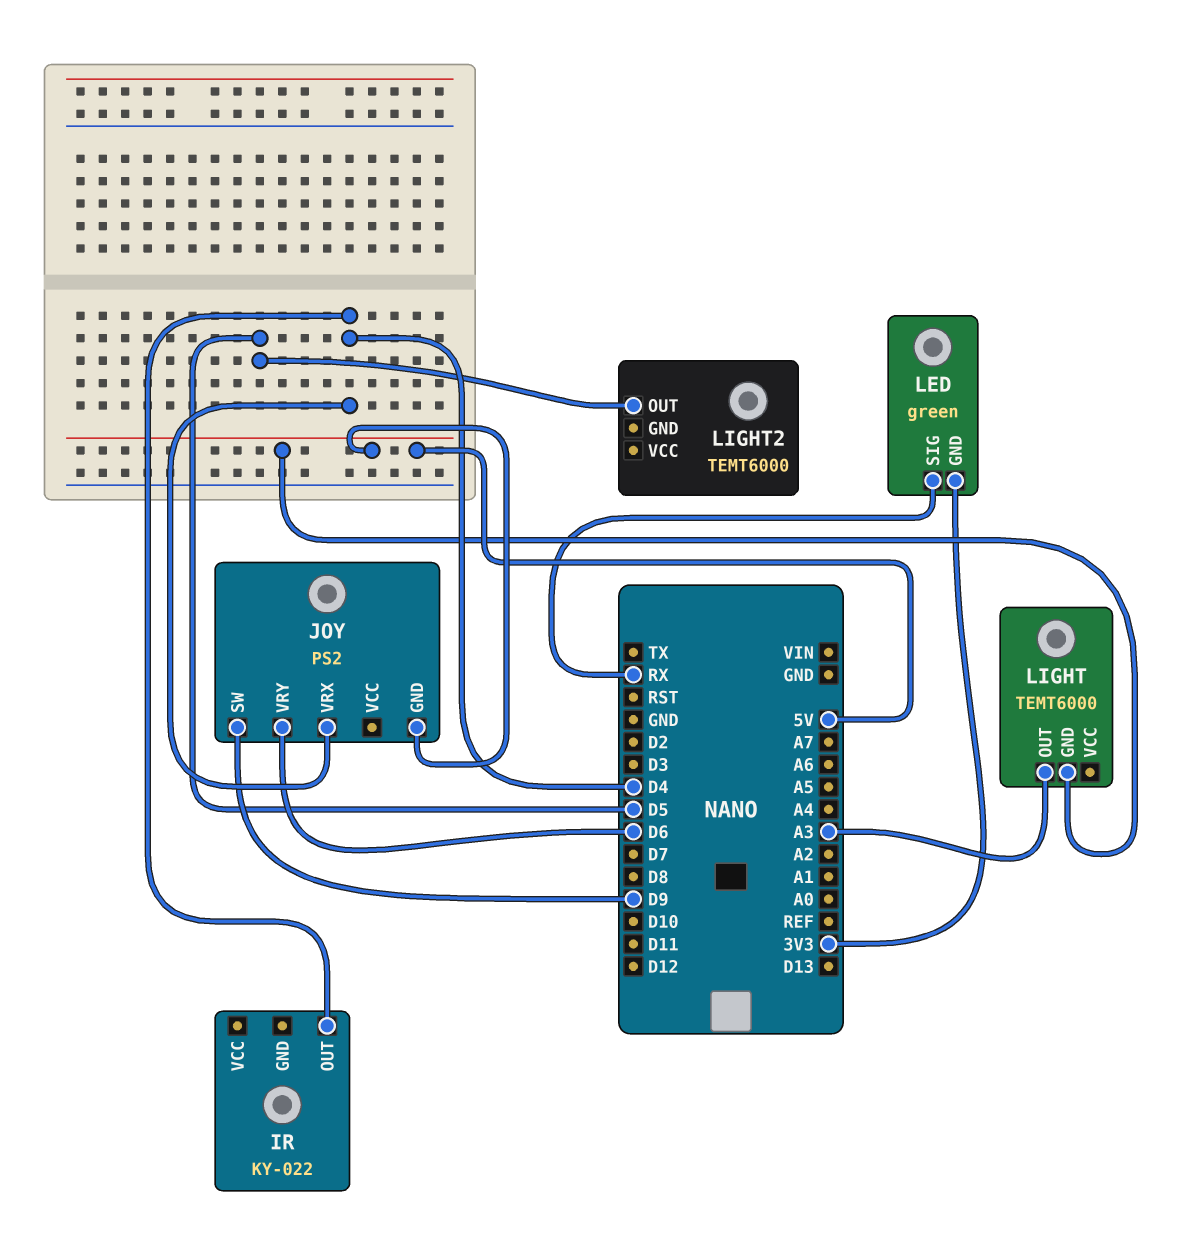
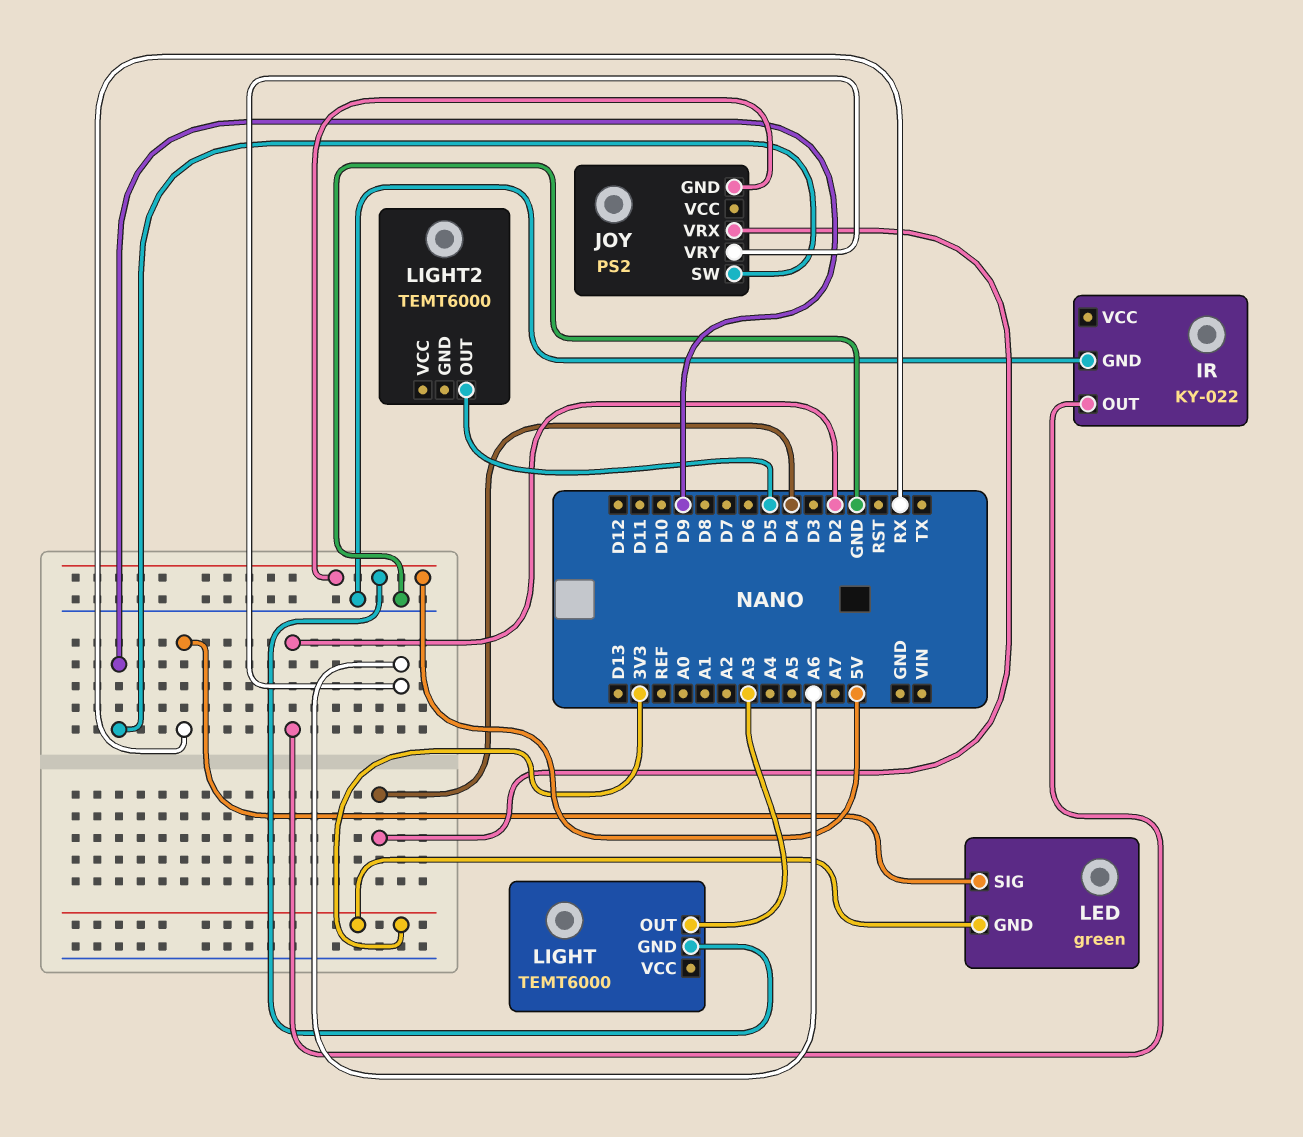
IR pin GND: none -> GND
IR pin OUT: D4 -> D2
JOY pin VRY: D6 -> A6

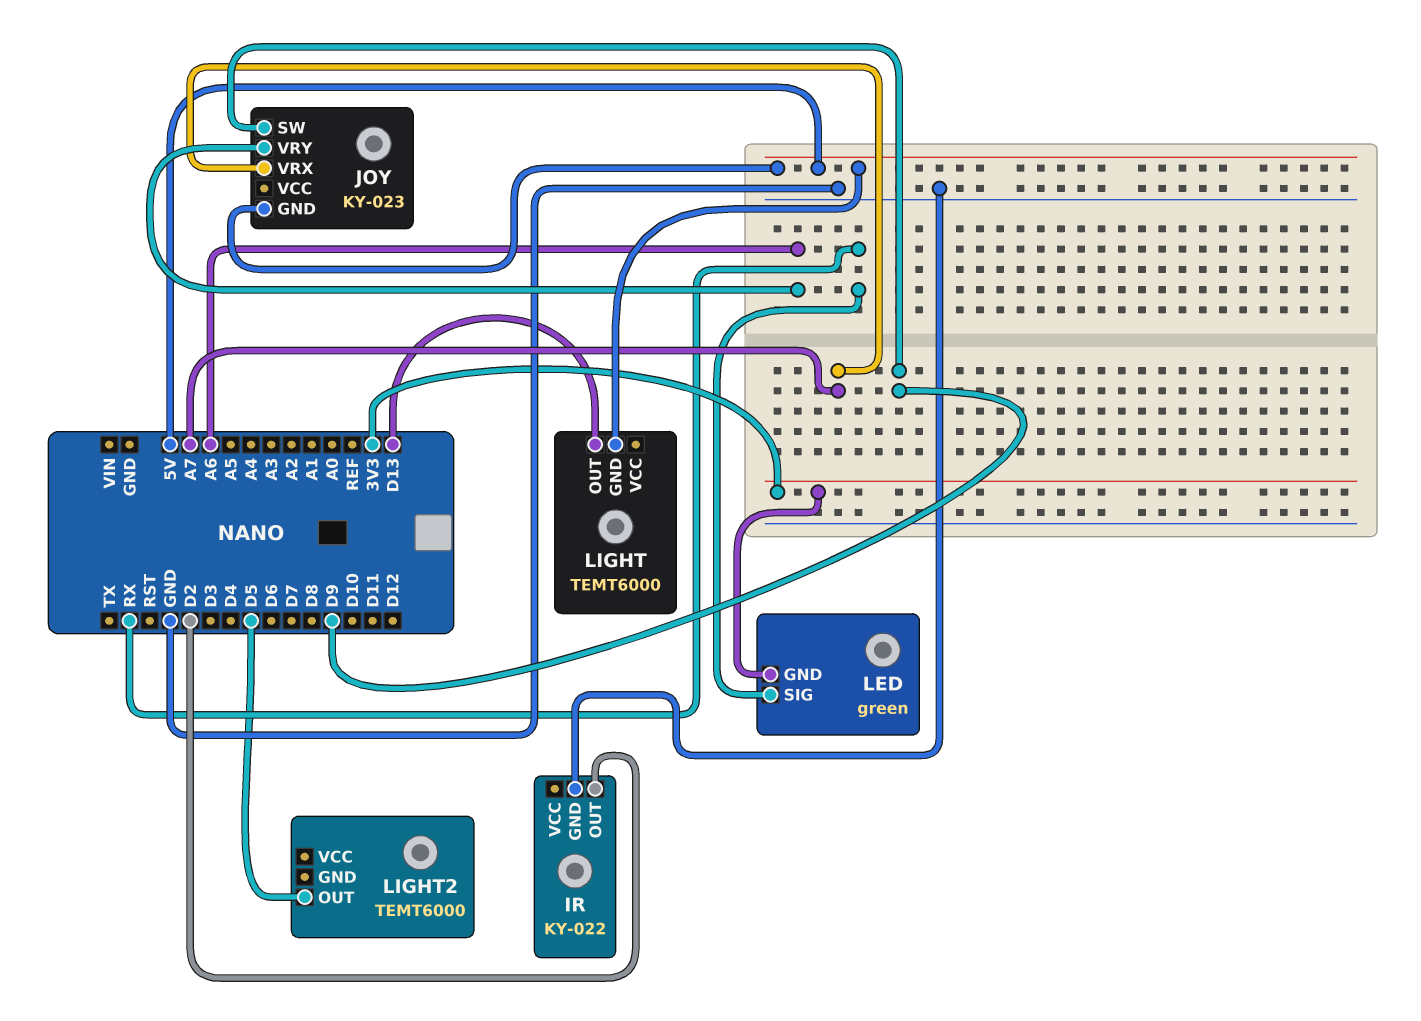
JOY: PS2 -> KY-023
JOY pin VRX: D4 -> A7
LIGHT pin OUT: A3 -> D13

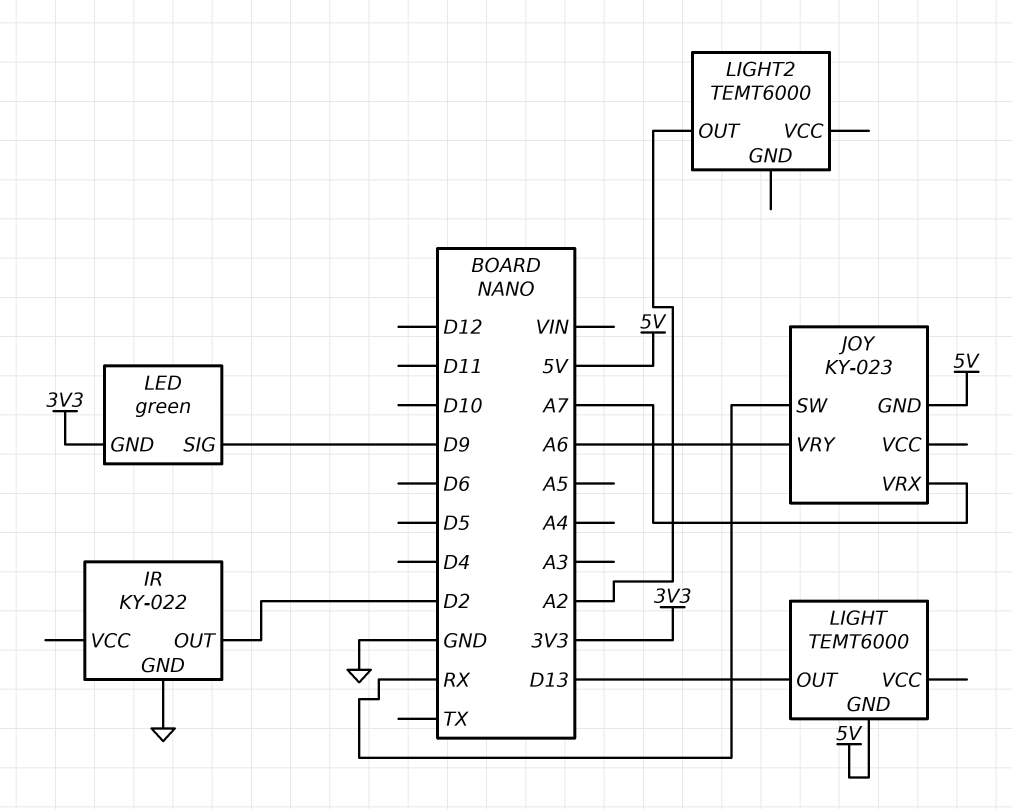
JOY pin SW: D9 -> RX
LED pin SIG: RX -> D9
LIGHT2 pin OUT: D5 -> A2

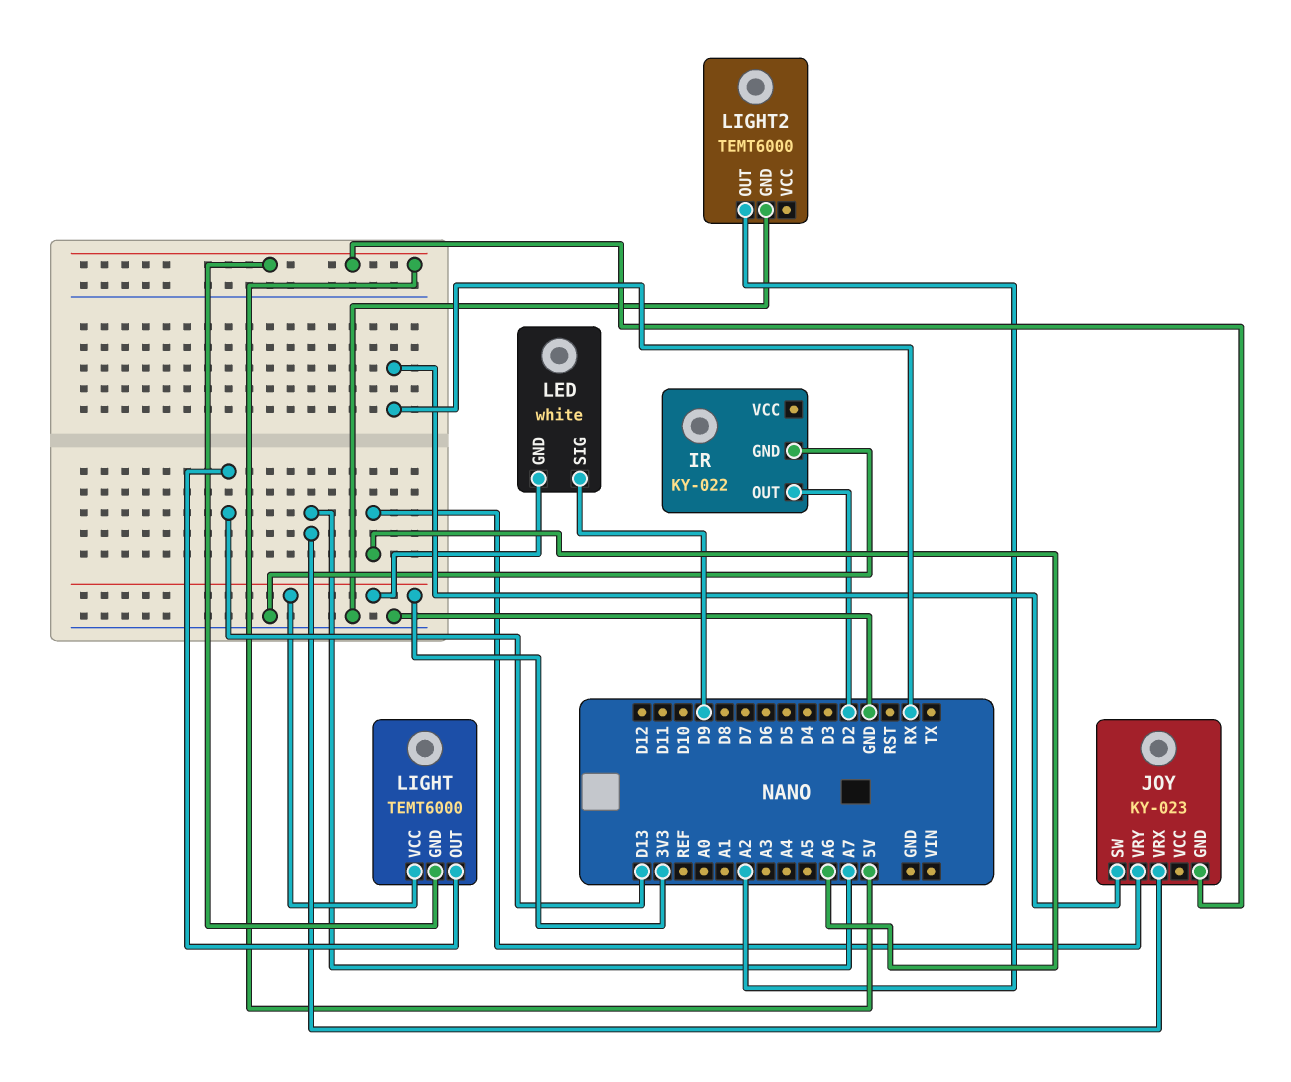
LED: green -> white
LIGHT pin VCC: none -> 3V3
LIGHT2 pin GND: none -> GND

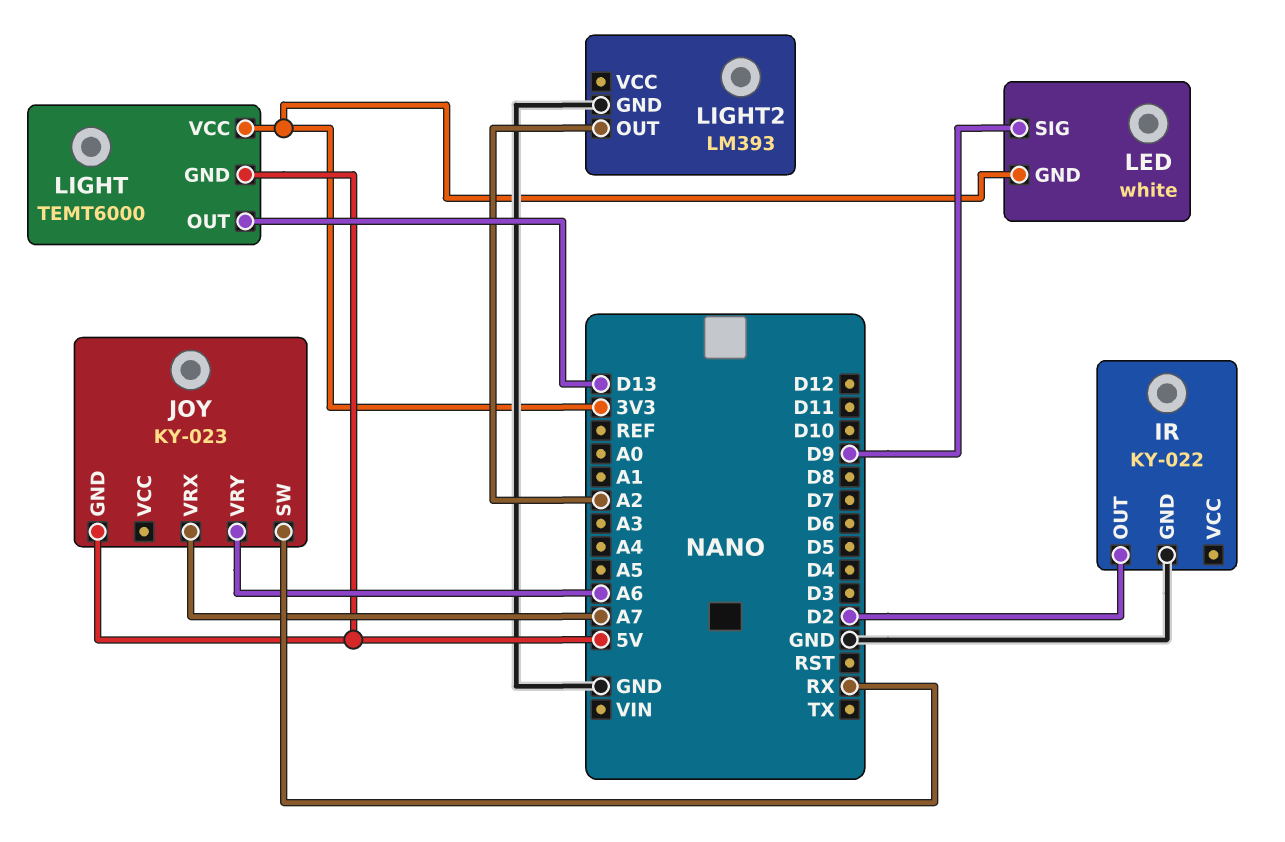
LIGHT2: TEMT6000 -> LM393

